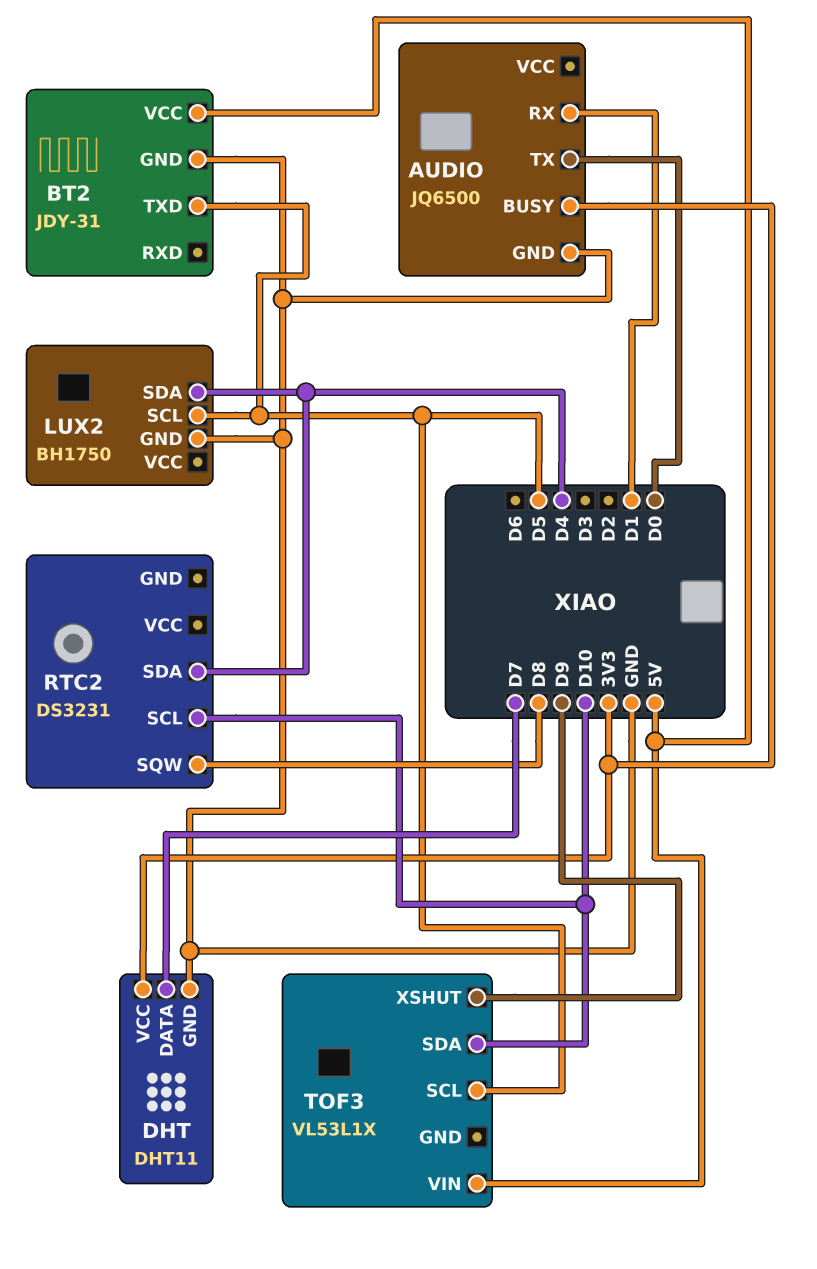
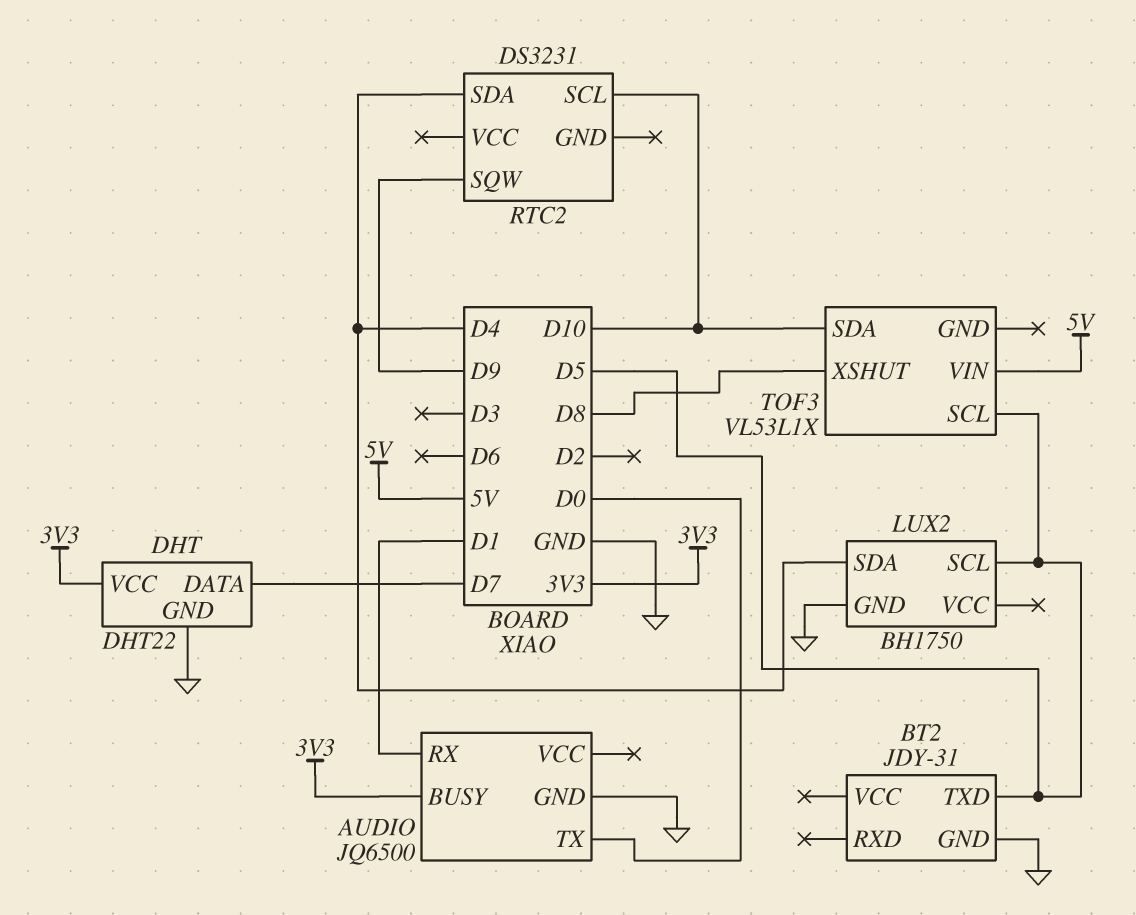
BT2 pin VCC: 5V -> none
DHT: DHT11 -> DHT22
RTC2 pin SQW: D8 -> D9
TOF3 pin XSHUT: D9 -> D8

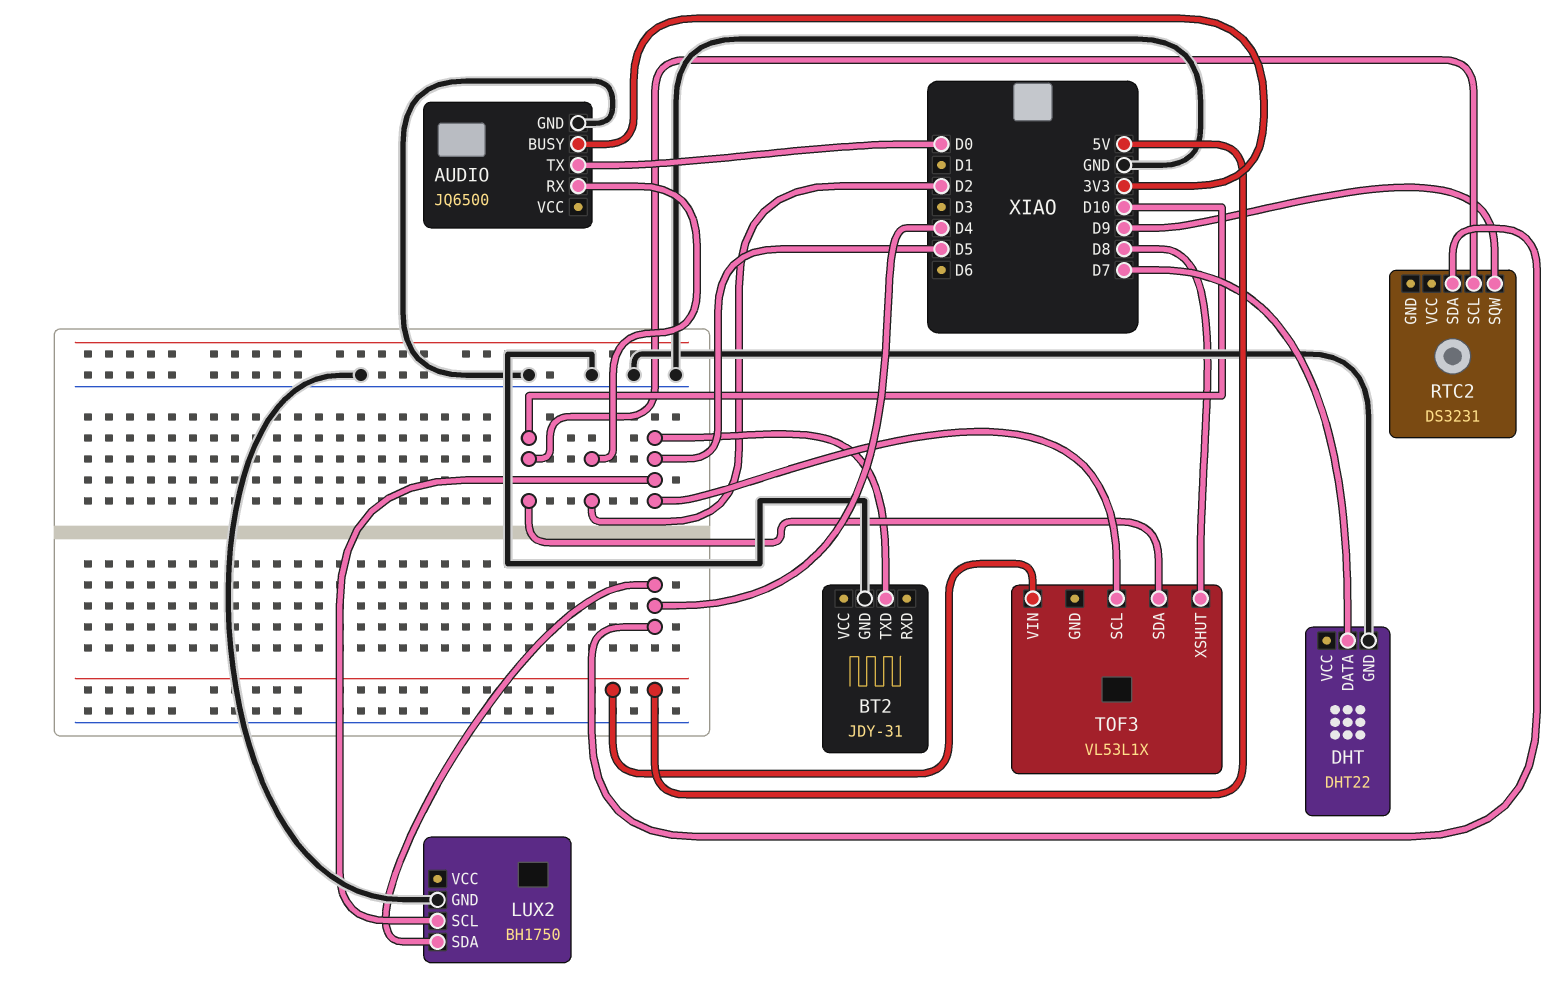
AUDIO pin RX: D1 -> D2
DHT pin VCC: 3V3 -> none

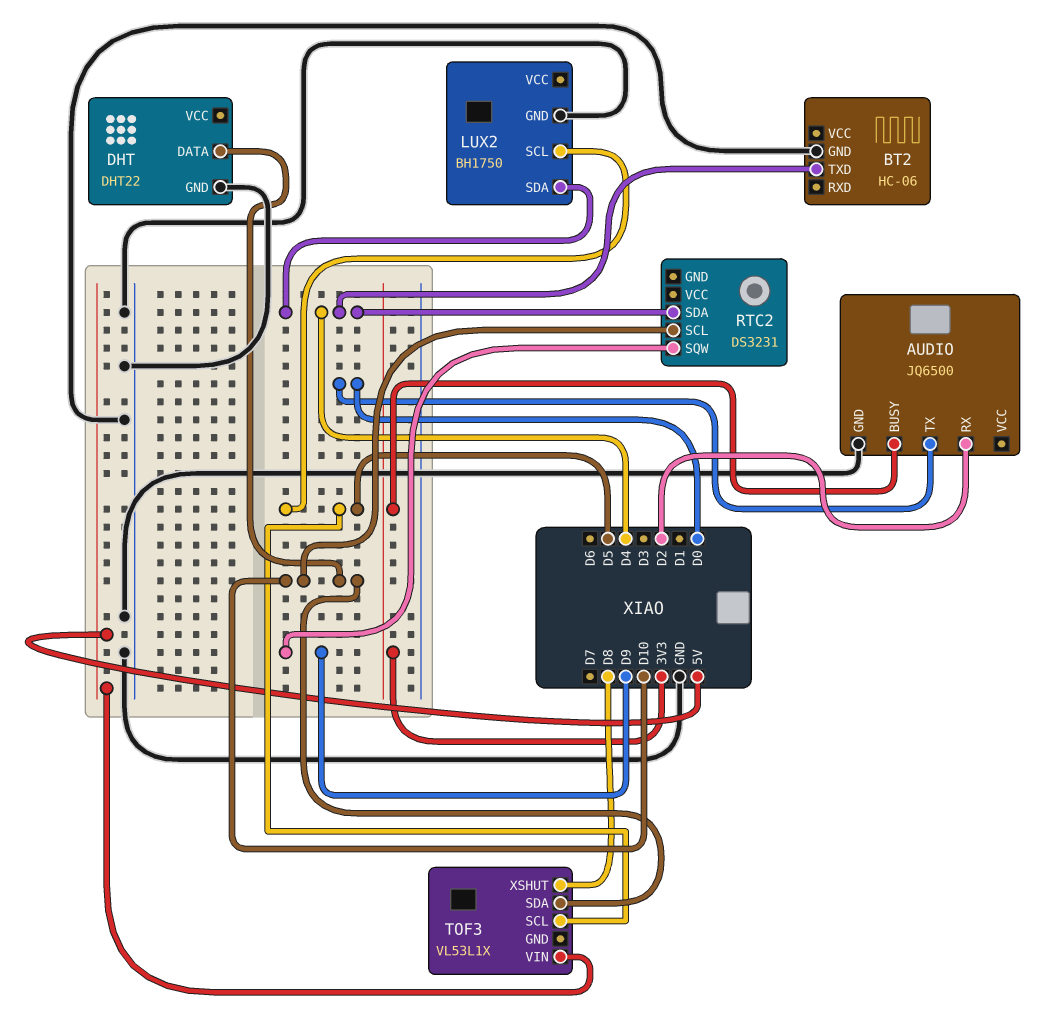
BT2: JDY-31 -> HC-06
BT2 pin TXD: D5 -> D4
DHT pin DATA: D7 -> D10

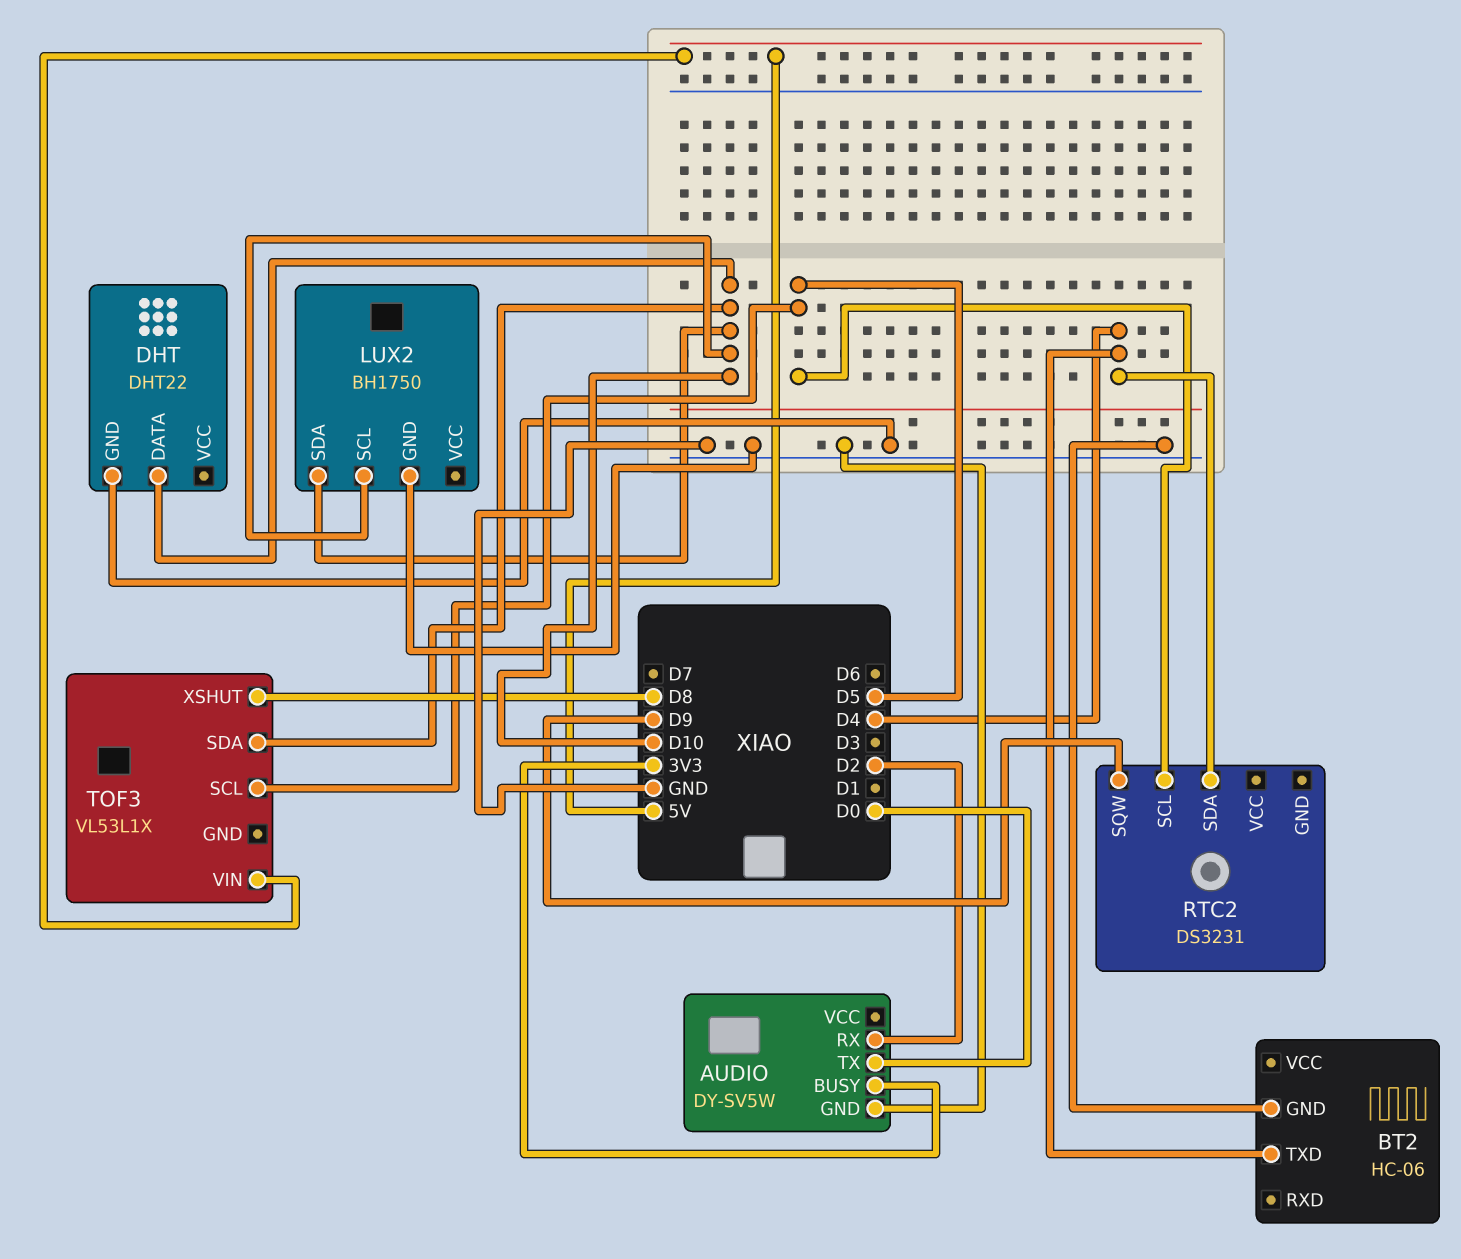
AUDIO: JQ6500 -> DY-SV5W
LUX2 pin SCL: D5 -> D10
LUX2 pin SDA: D4 -> D10
RTC2 pin SCL: D10 -> D5

